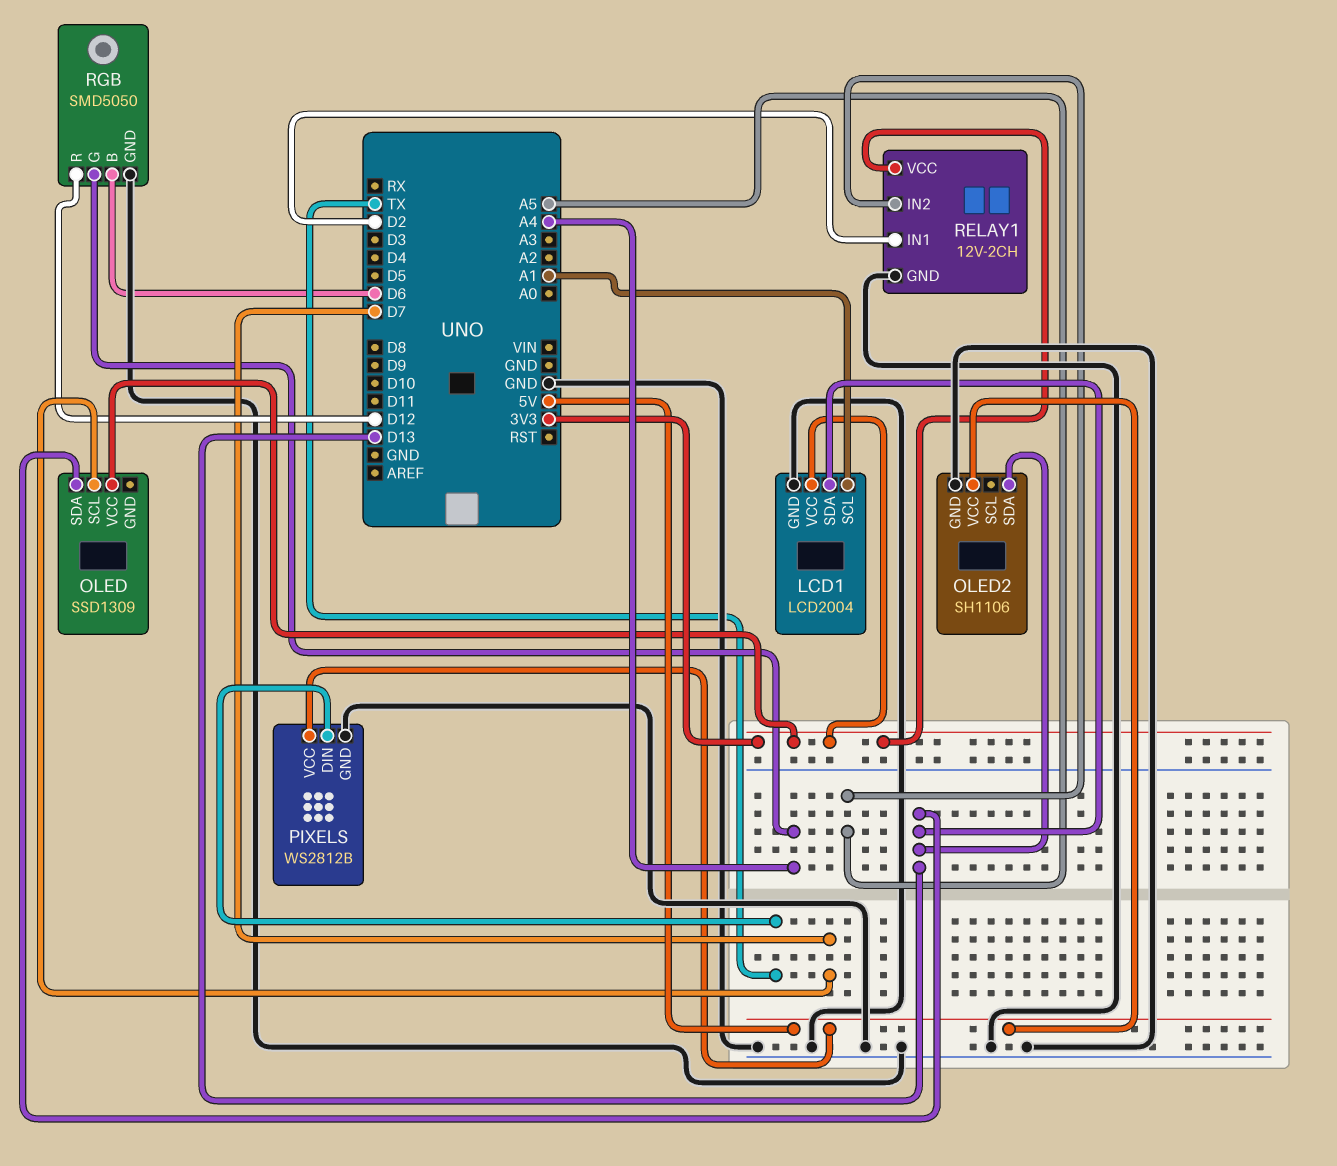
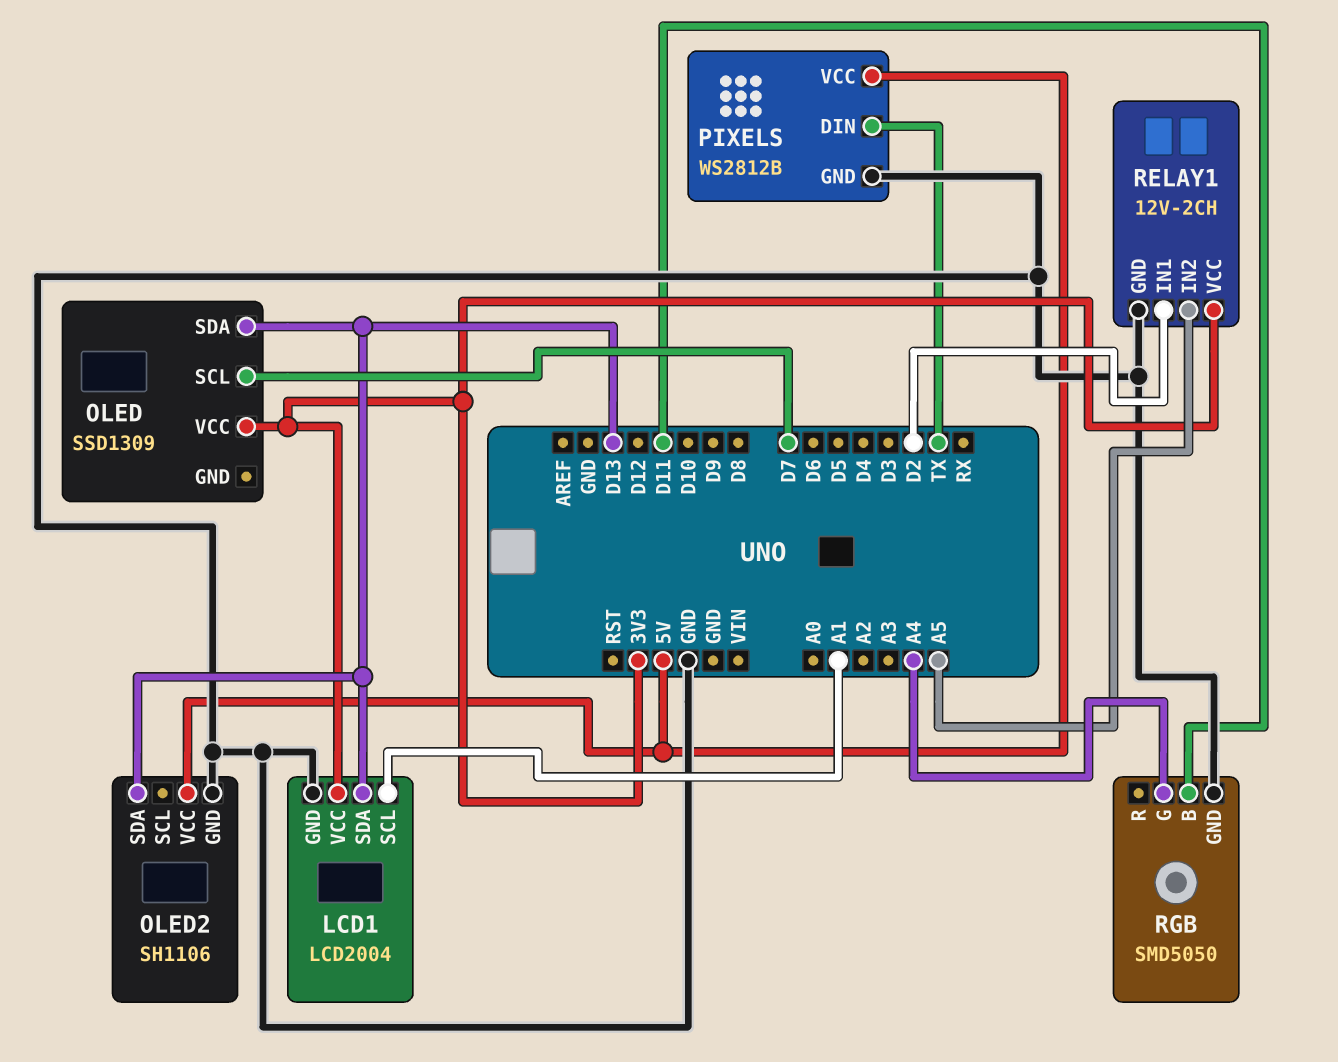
RGB pin B: D6 -> D11
RGB pin R: D12 -> none

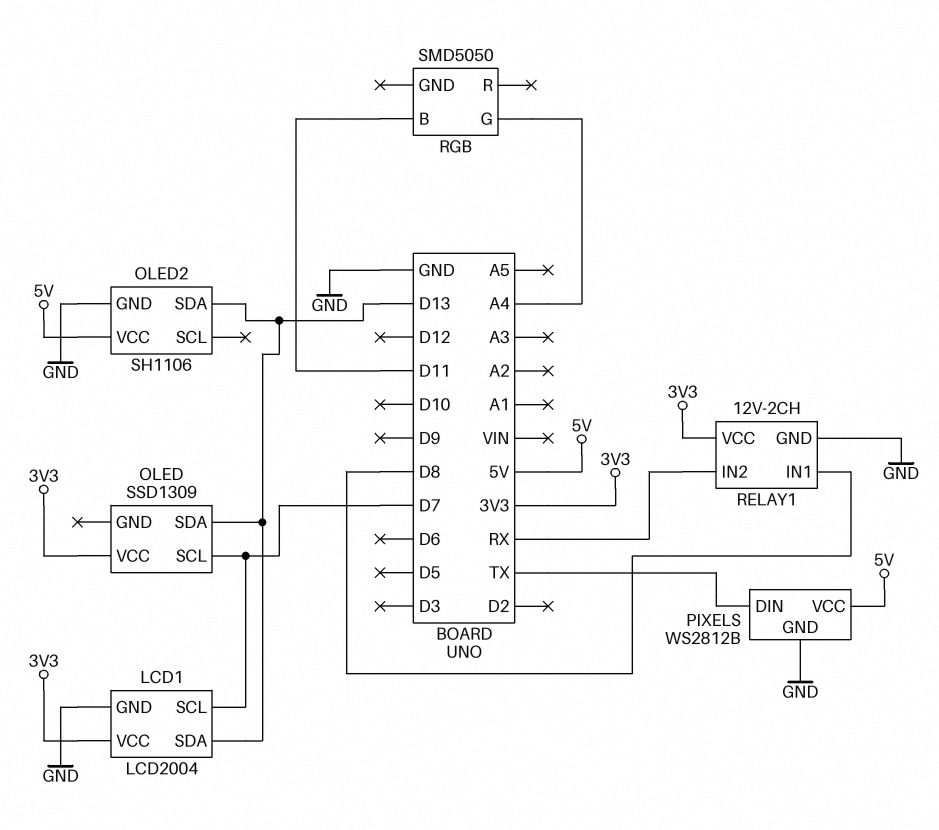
LCD1 pin SCL: A1 -> D7
RELAY1 pin IN1: D2 -> D8
RELAY1 pin IN2: A5 -> RX
RGB pin GND: GND -> none

